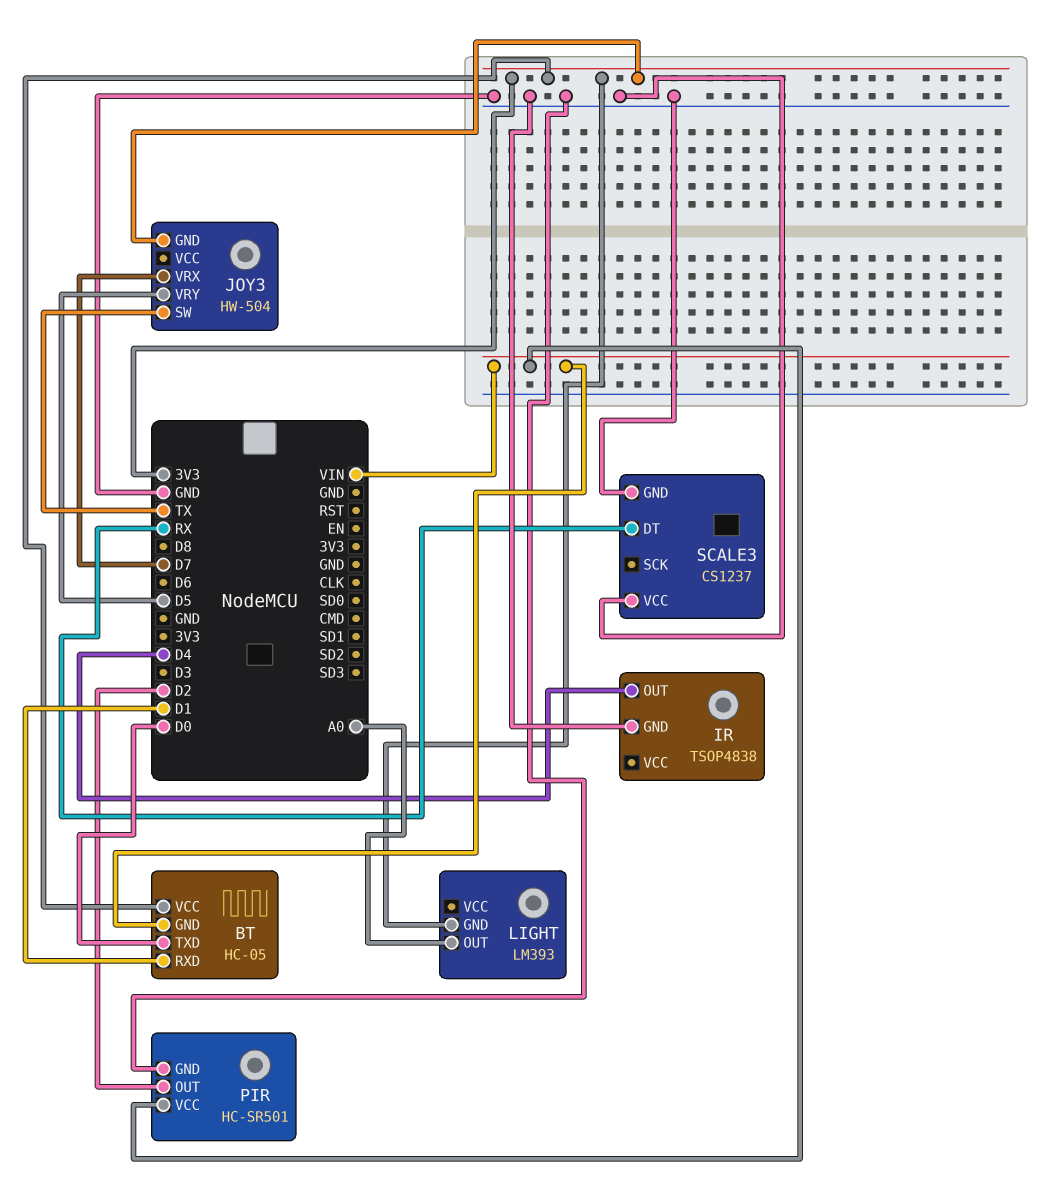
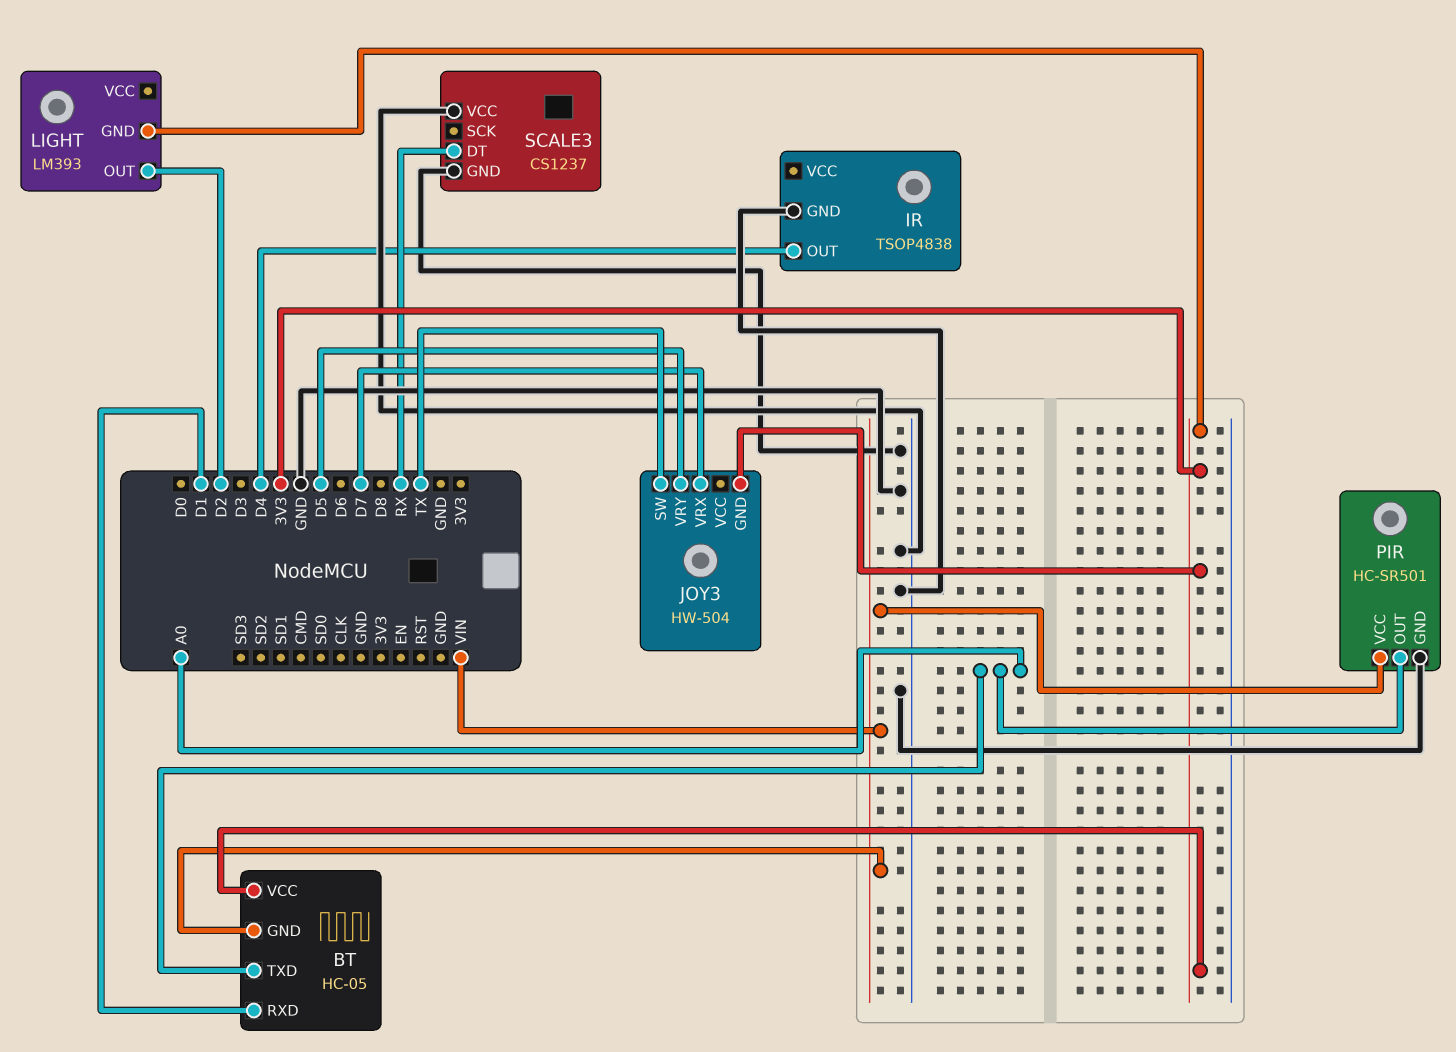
BT pin TXD: D0 -> A0
LIGHT pin OUT: A0 -> D2
PIR pin OUT: D2 -> A0

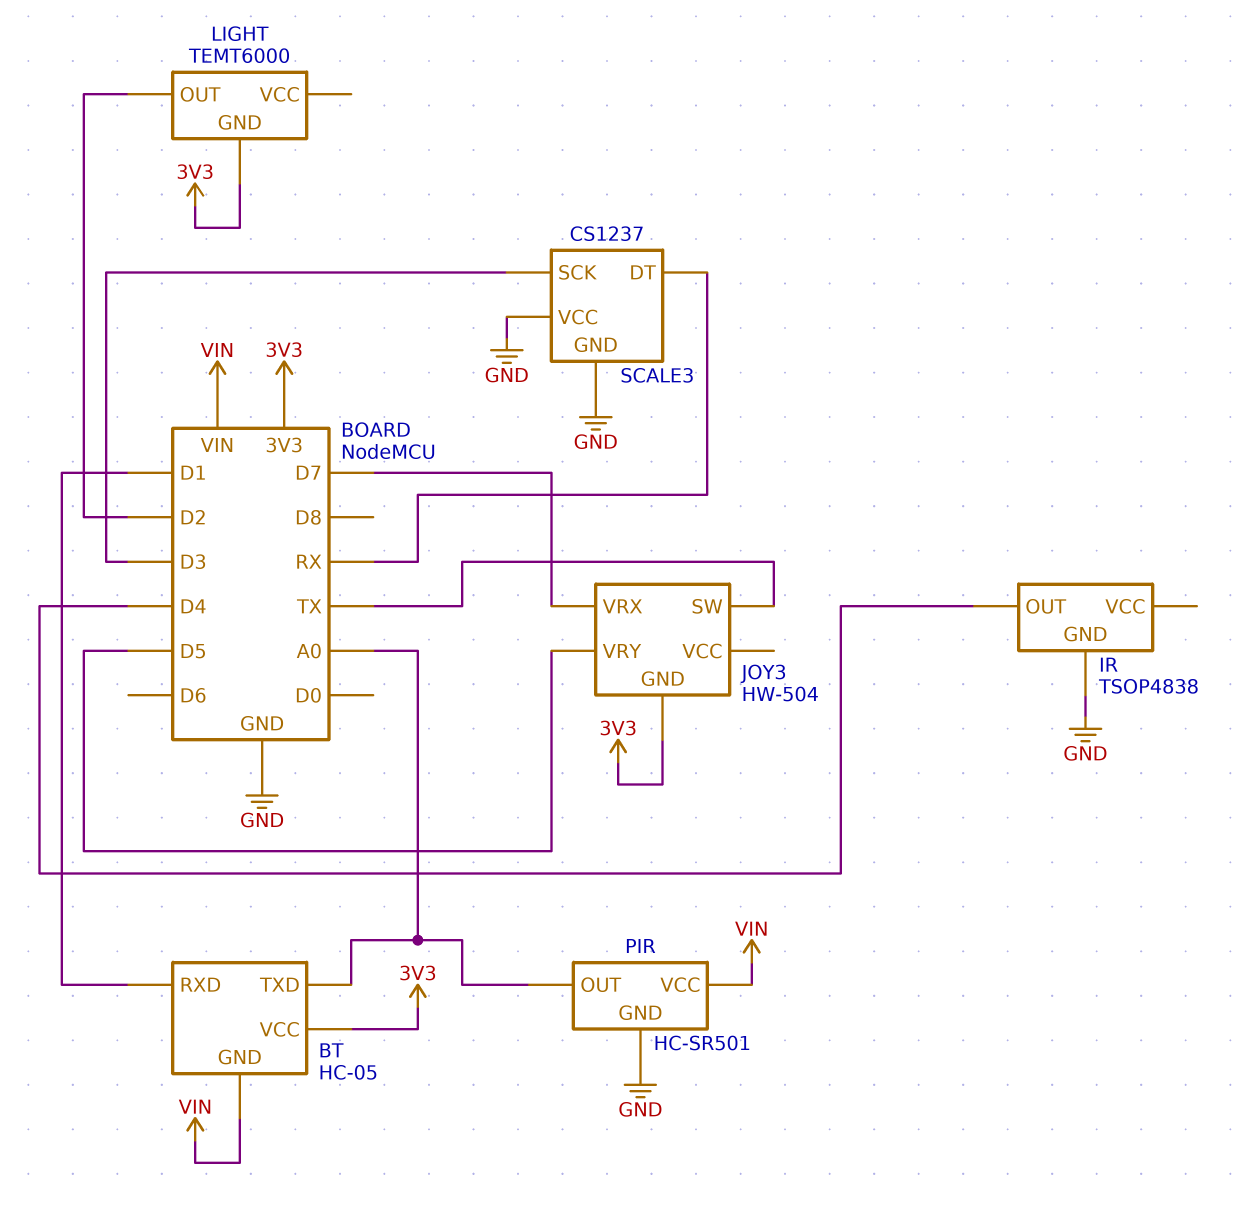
LIGHT: LM393 -> TEMT6000
SCALE3 pin SCK: none -> D3

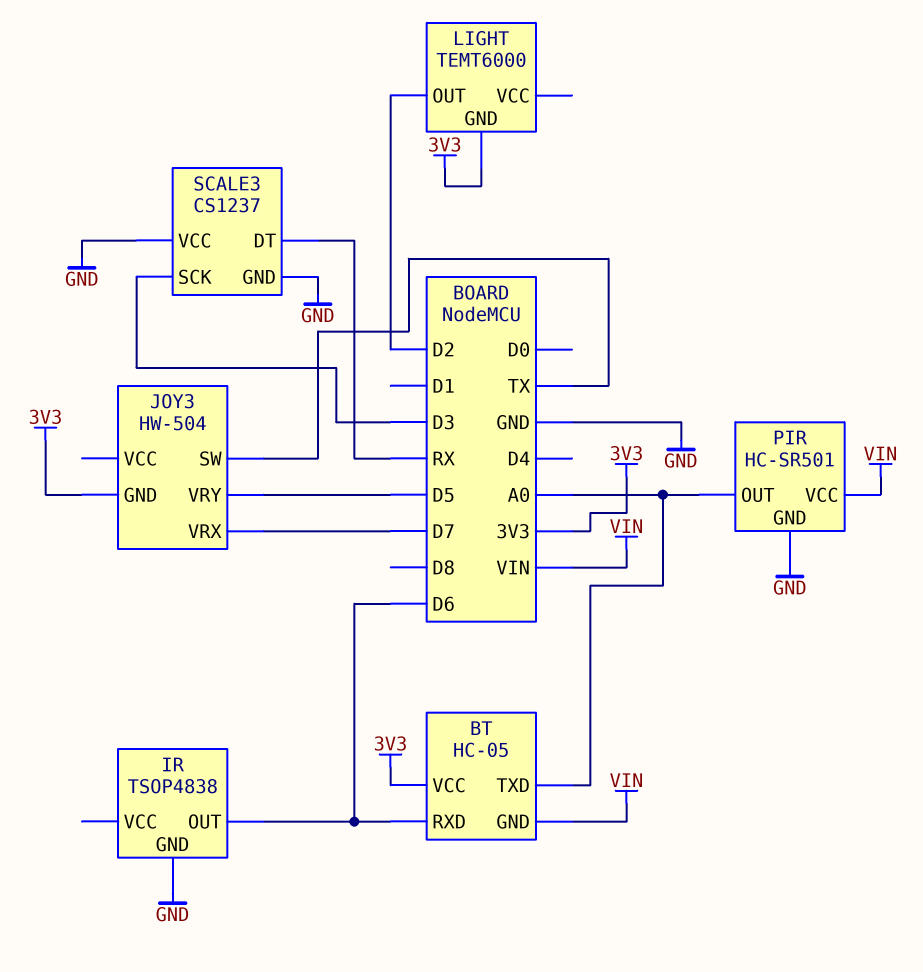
BT pin RXD: D1 -> D6
IR pin OUT: D4 -> D6

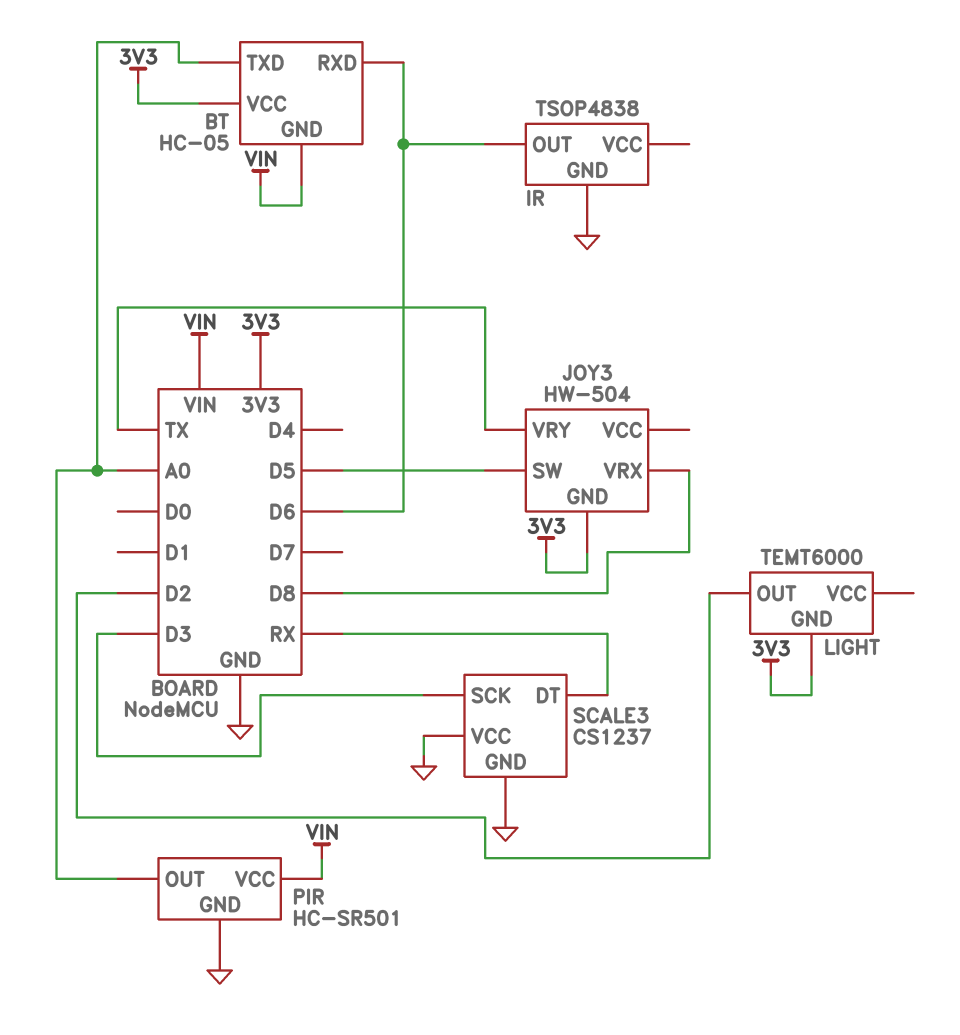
JOY3 pin SW: TX -> D5
JOY3 pin VRX: D7 -> D8
JOY3 pin VRY: D5 -> TX

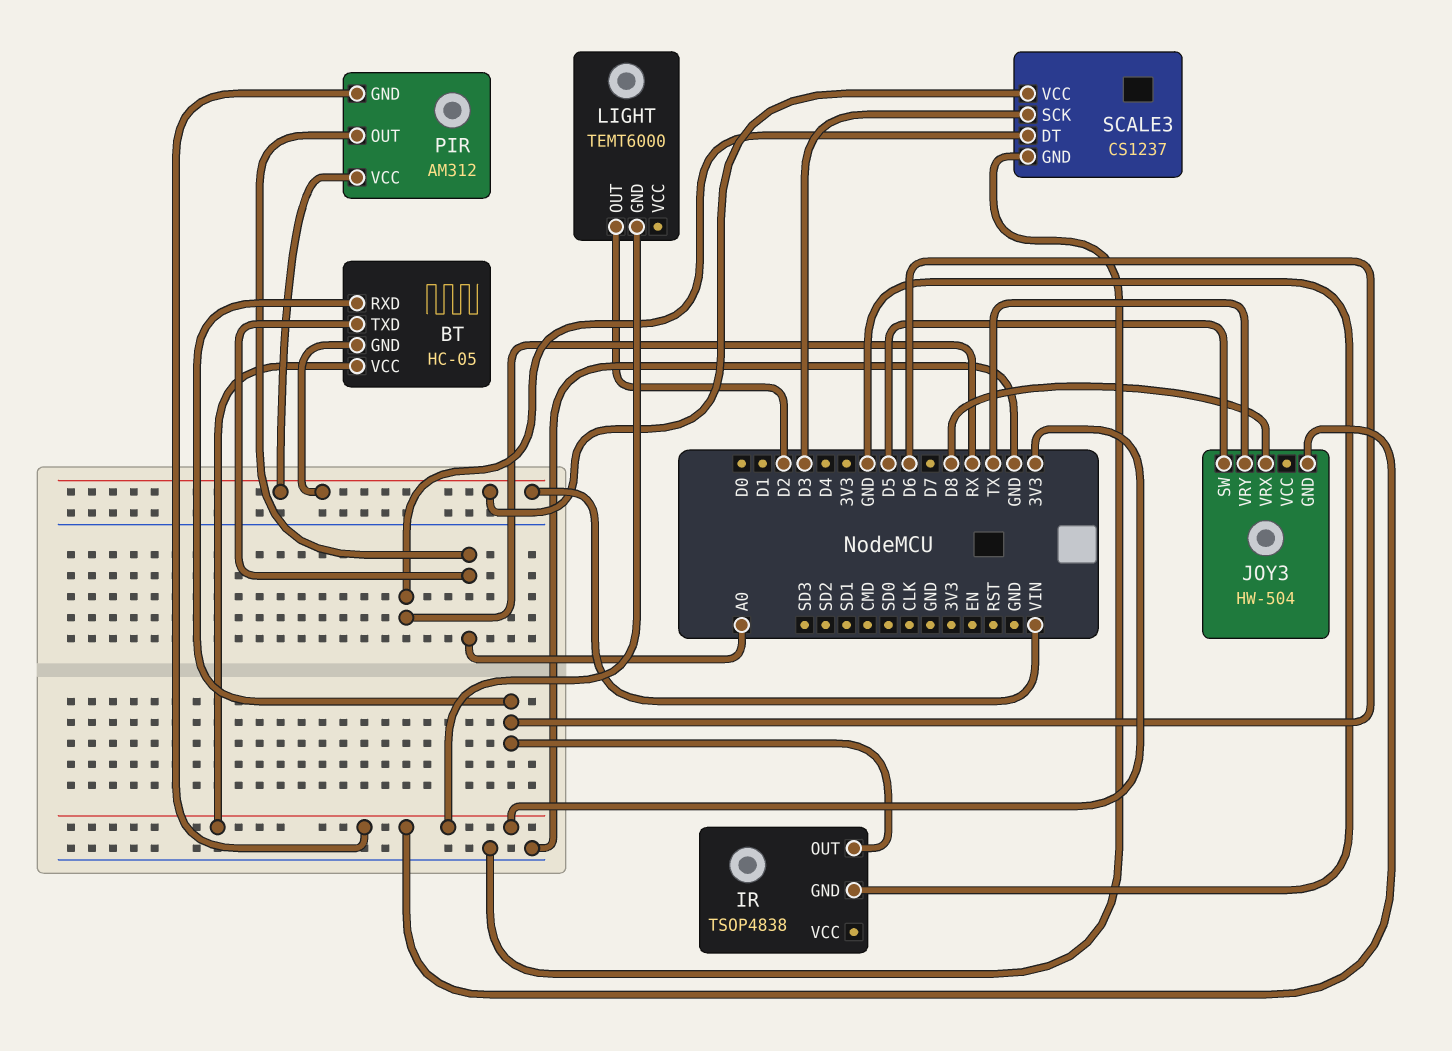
PIR: HC-SR501 -> AM312
PIR pin GND: GND -> 3V3
SCALE3 pin VCC: GND -> VIN

